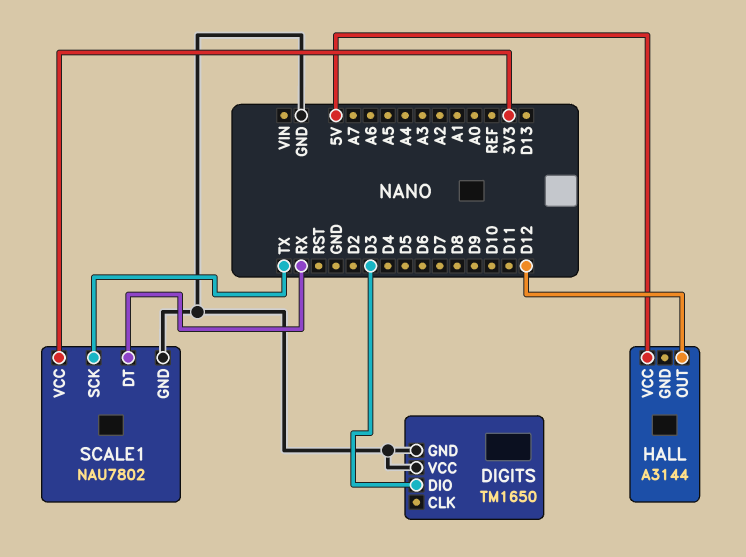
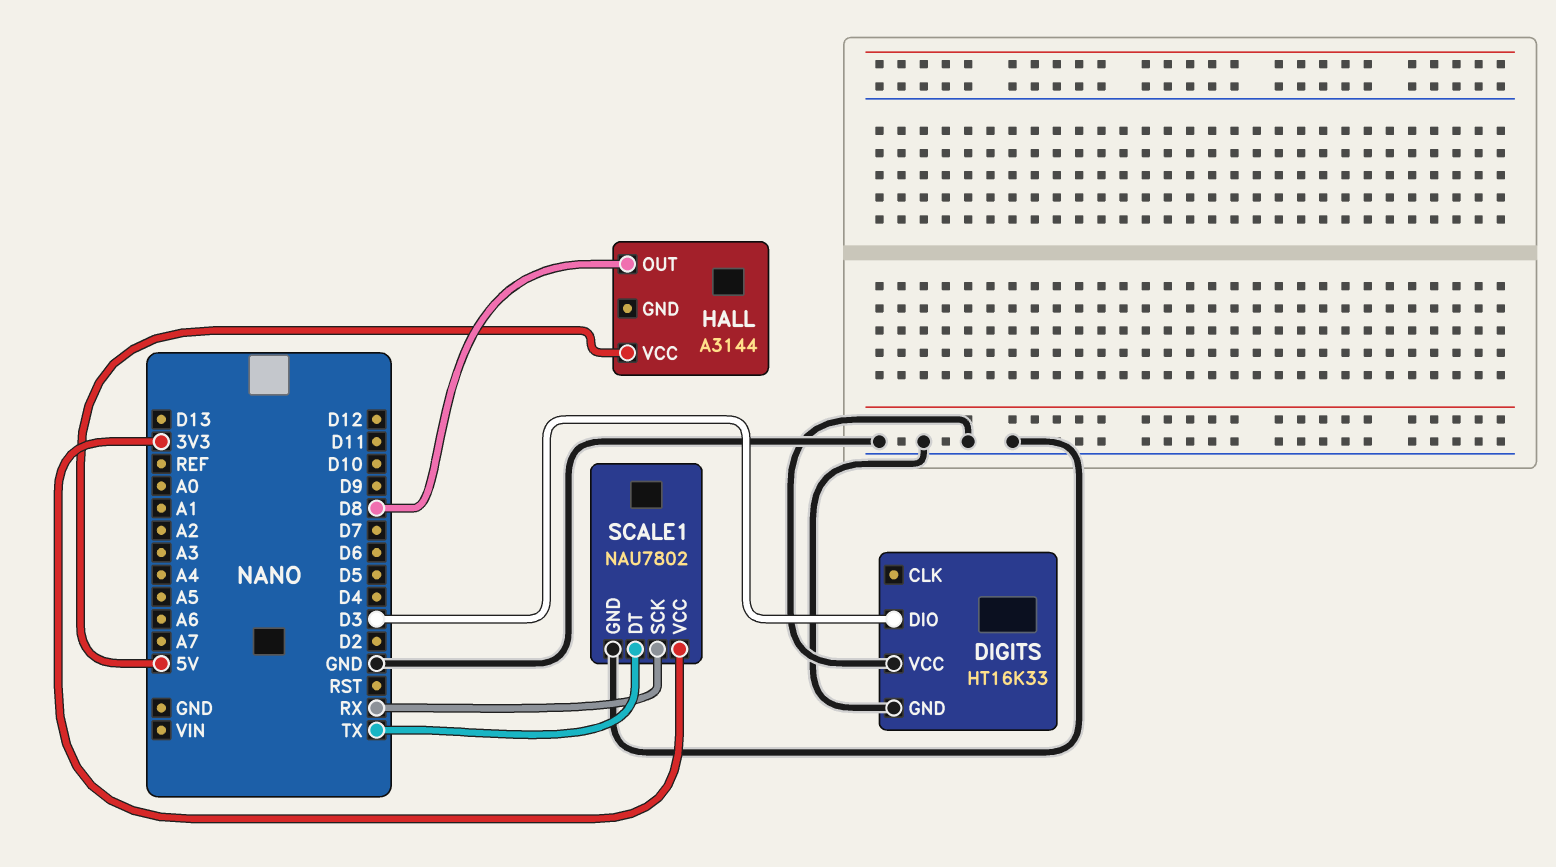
DIGITS: TM1650 -> HT16K33
HALL pin OUT: D12 -> D8
SCALE1 pin DT: RX -> TX
SCALE1 pin SCK: TX -> RX

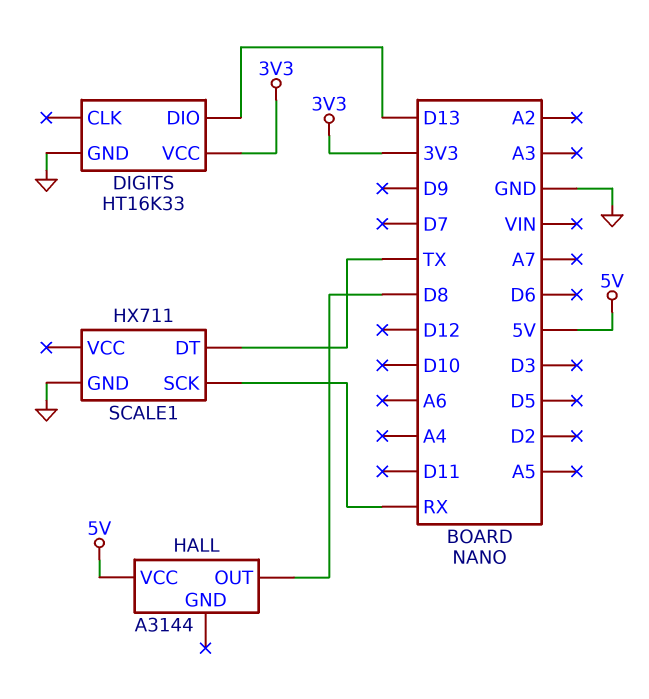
DIGITS pin DIO: D3 -> D13
DIGITS pin VCC: GND -> 3V3
SCALE1: NAU7802 -> HX711
SCALE1 pin VCC: 3V3 -> none

